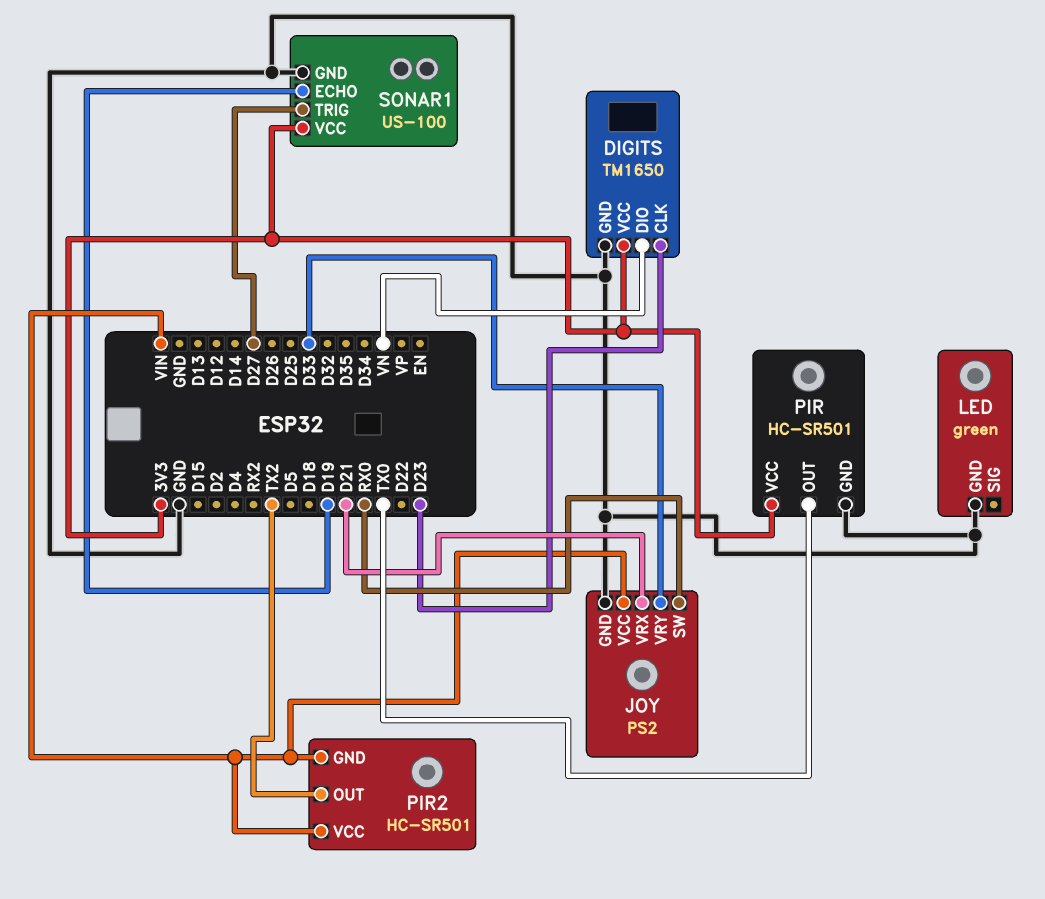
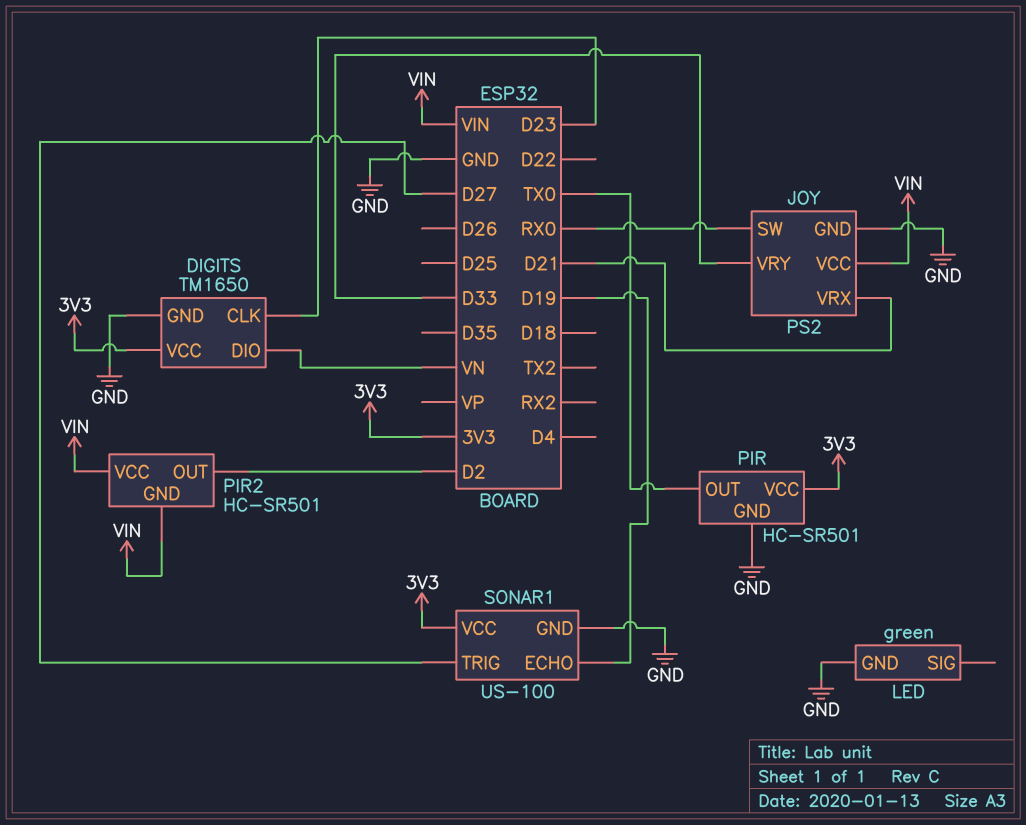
PIR2 pin OUT: TX2 -> D2

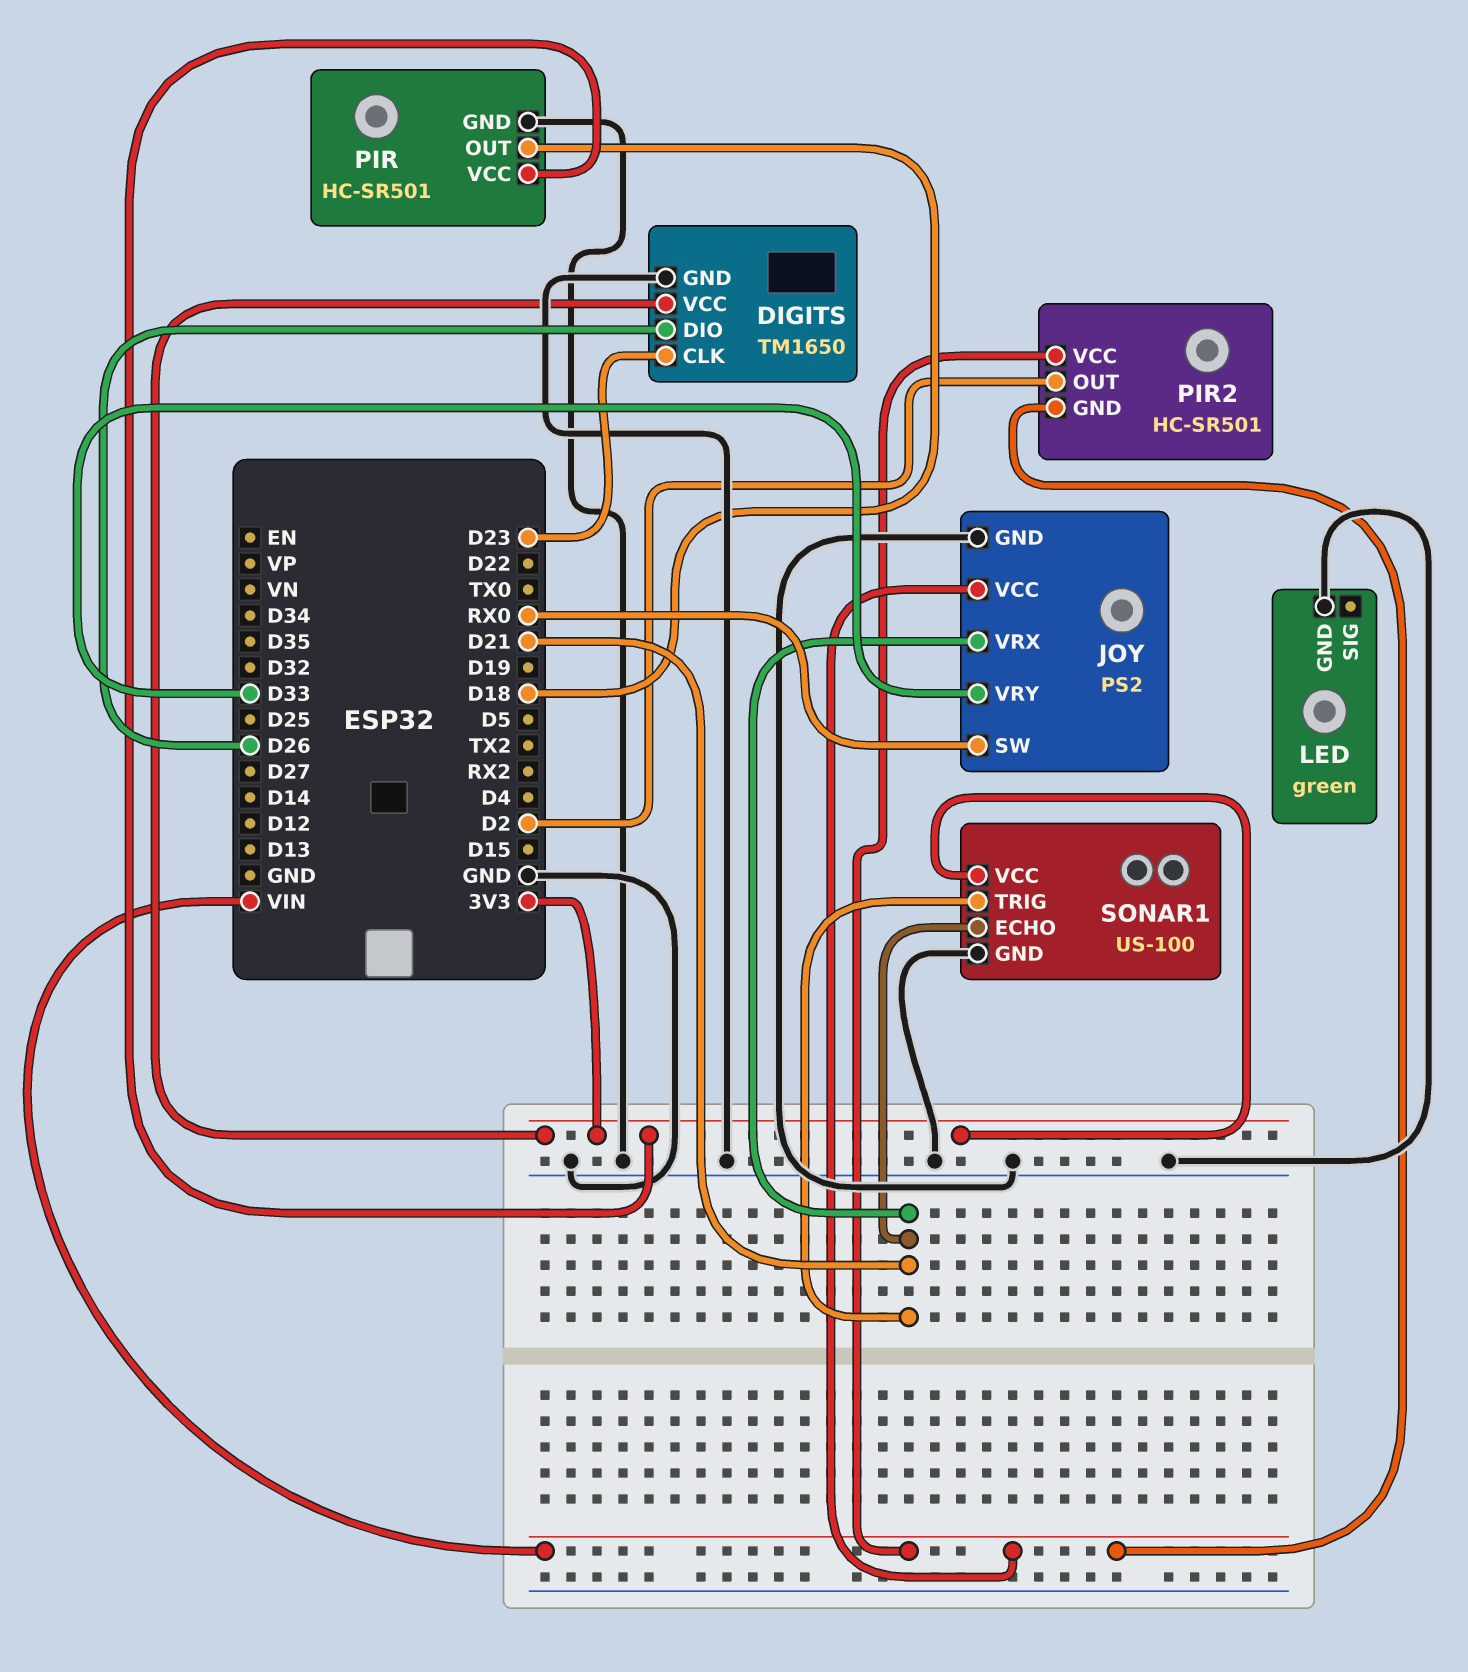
DIGITS pin DIO: VN -> D26
PIR pin OUT: TX0 -> D18
SONAR1 pin ECHO: D19 -> D21
SONAR1 pin TRIG: D27 -> D21

